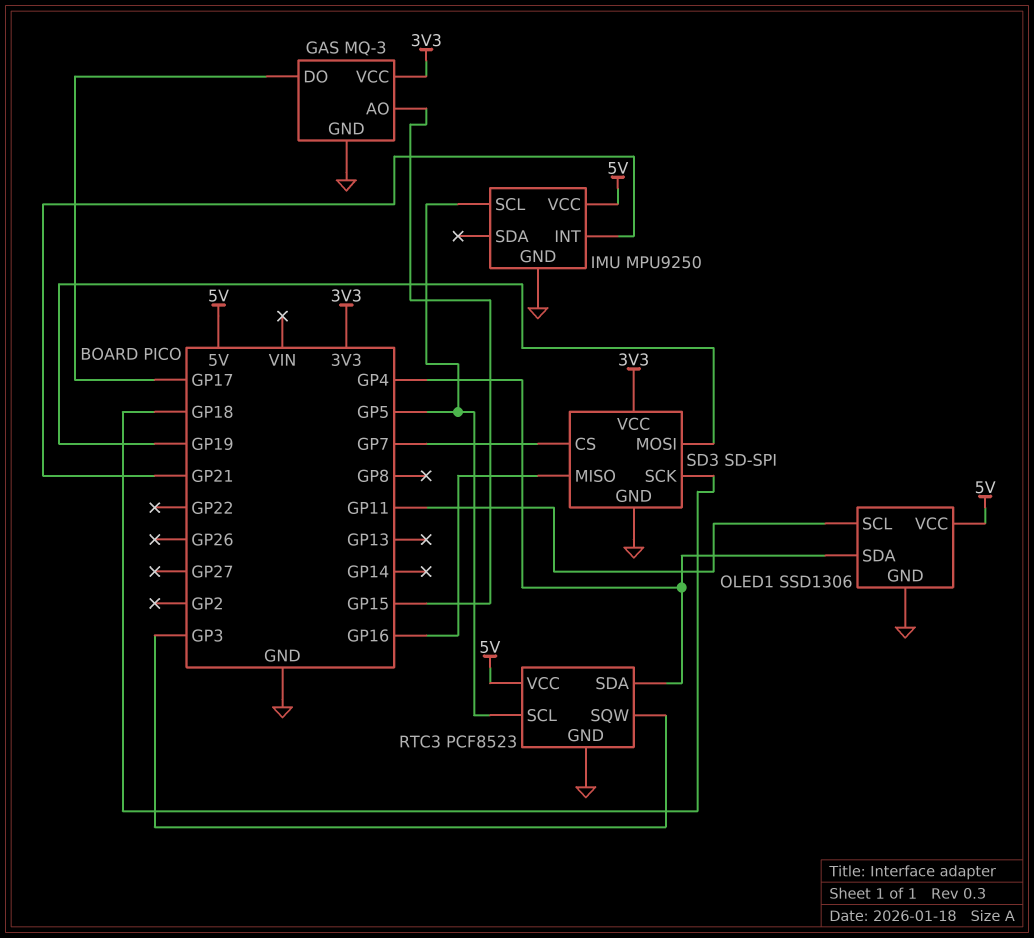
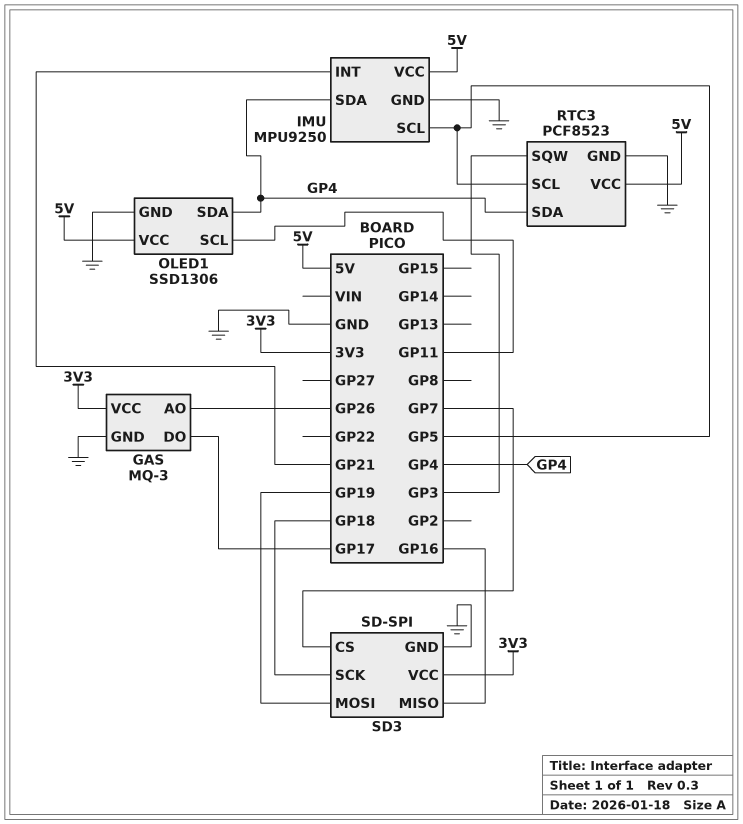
GAS pin AO: GP15 -> GP26
IMU pin SDA: none -> GP4

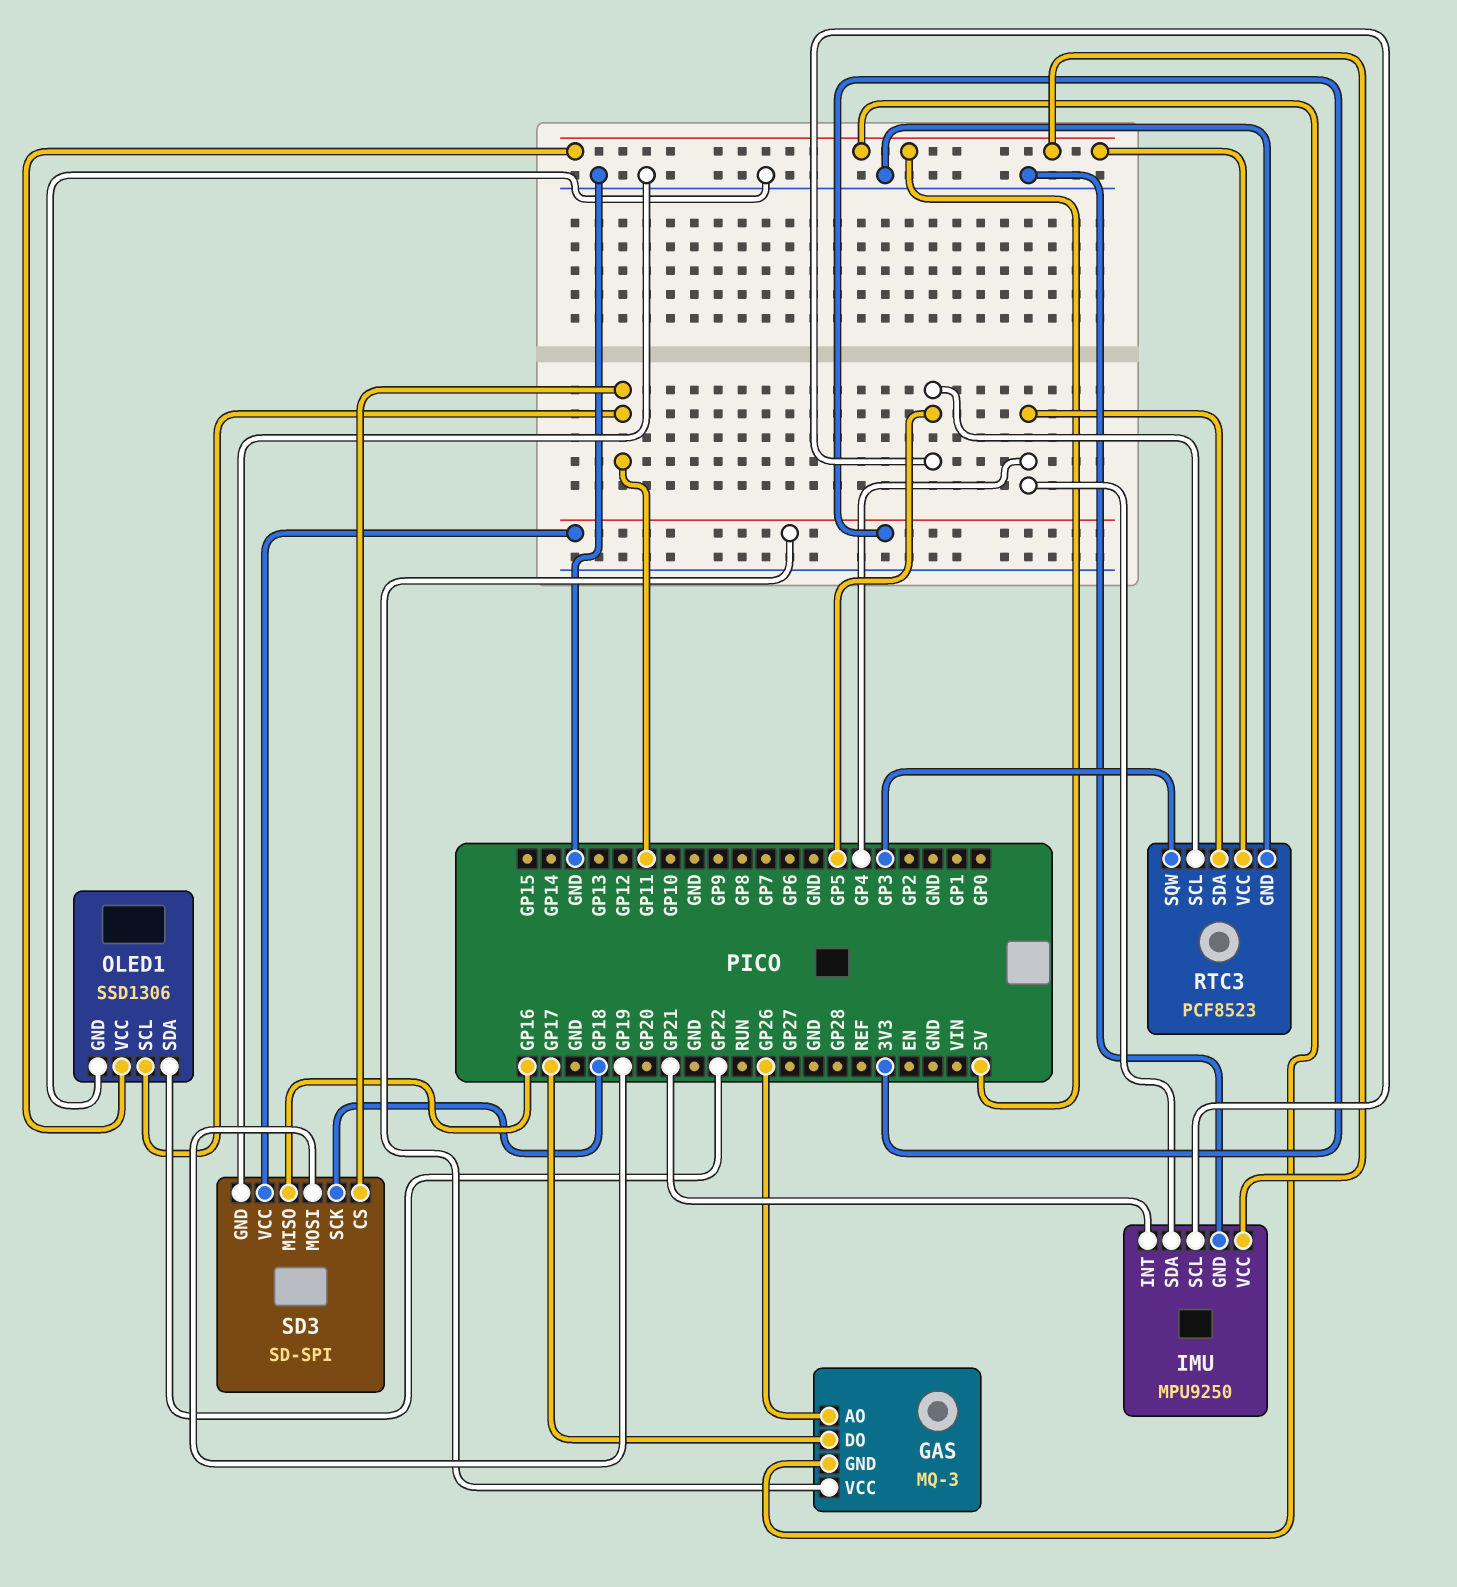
GAS pin GND: GND -> 5V
OLED1 pin SDA: GP4 -> GP22
SD3 pin CS: GP7 -> GP11

